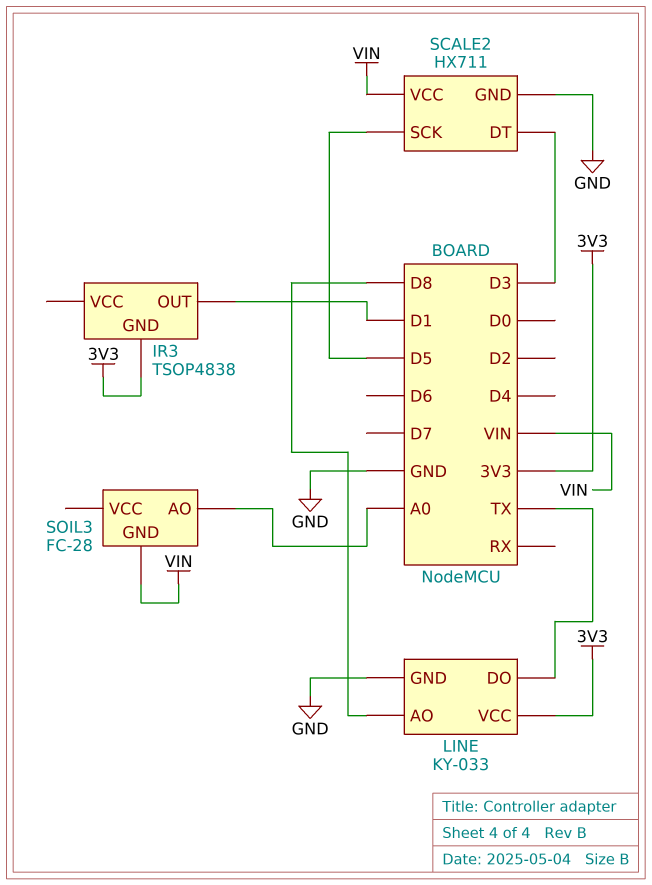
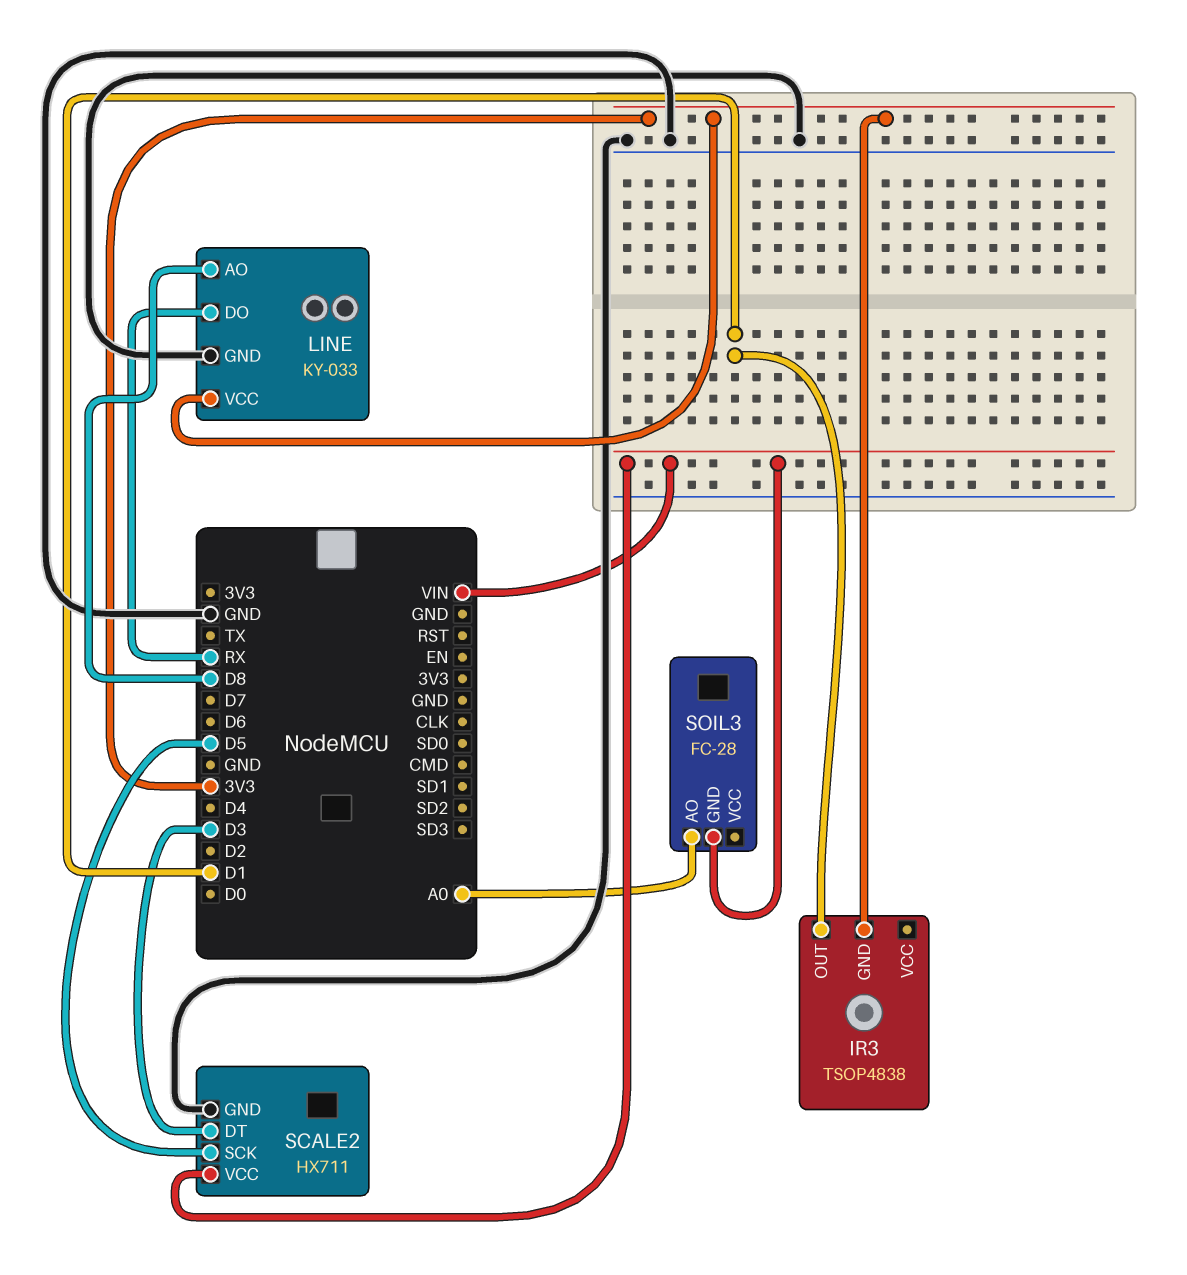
LINE pin DO: TX -> RX

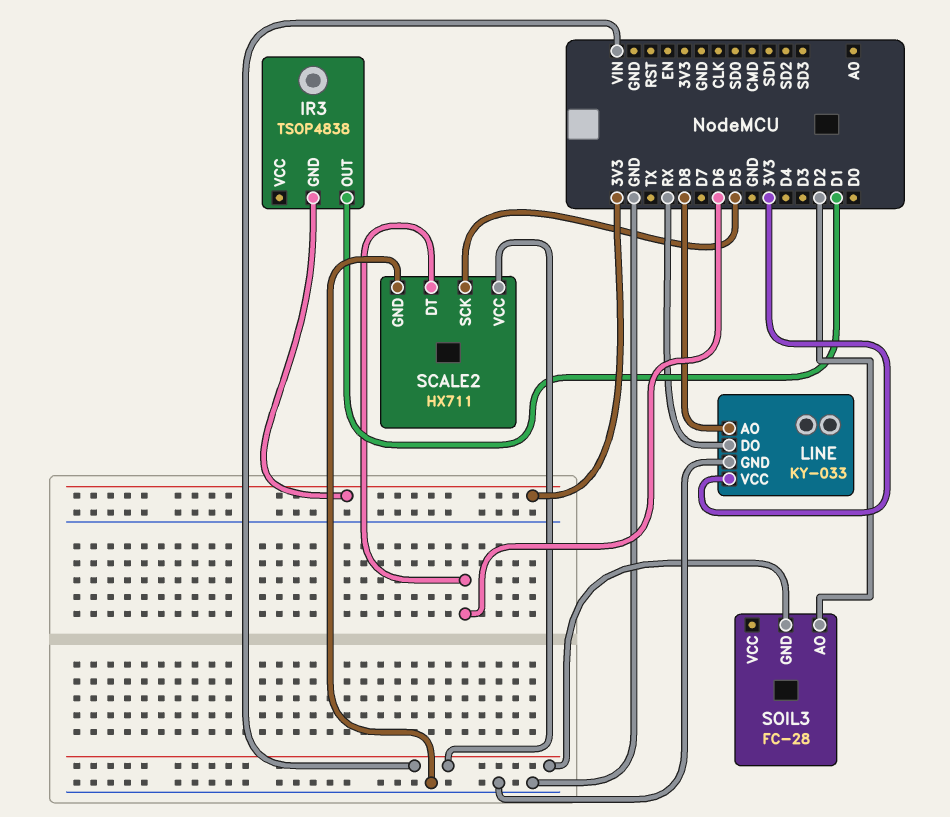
SCALE2 pin DT: D3 -> D6
SOIL3 pin AO: A0 -> D2

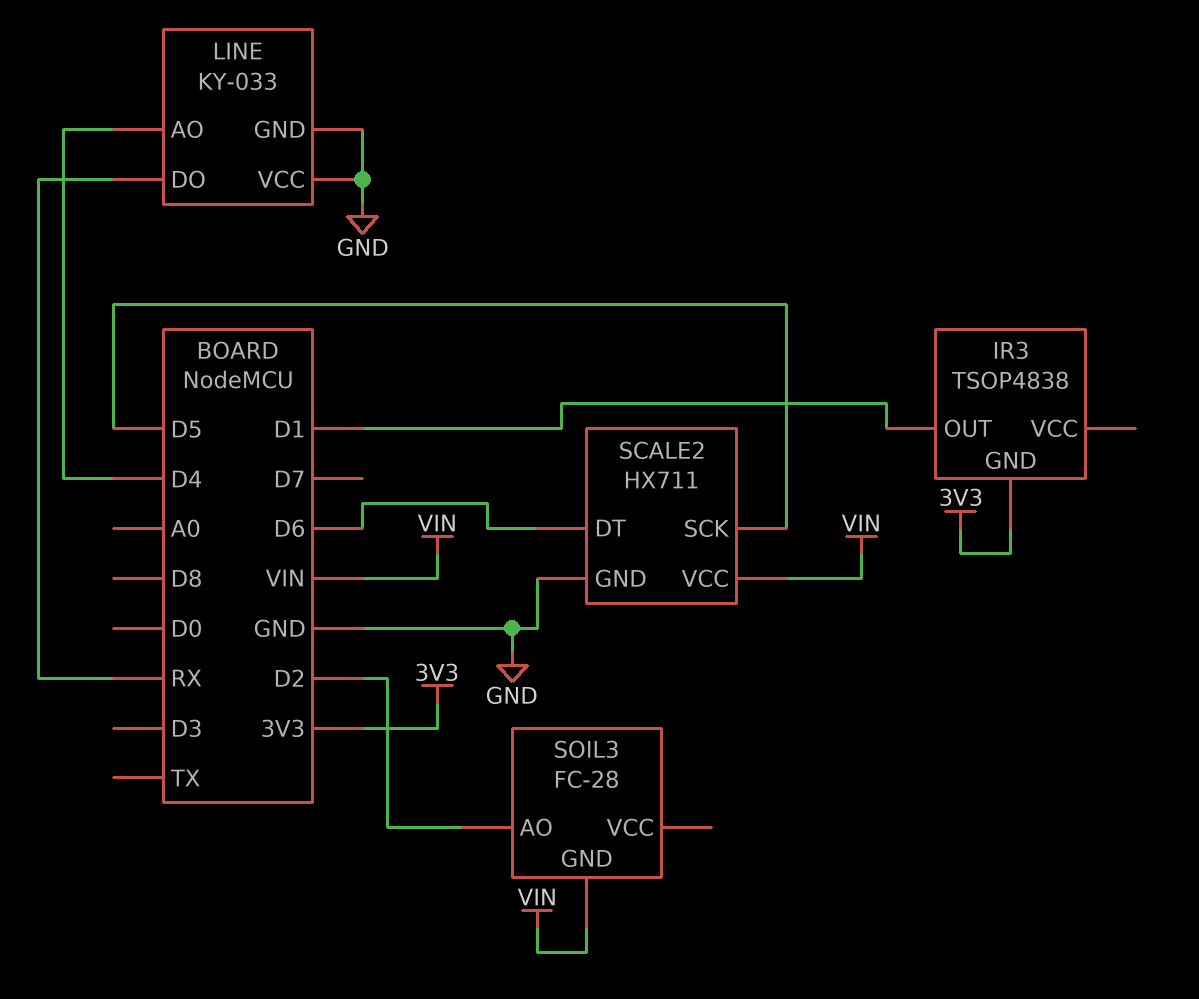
LINE pin AO: D8 -> D4
LINE pin VCC: 3V3 -> GND

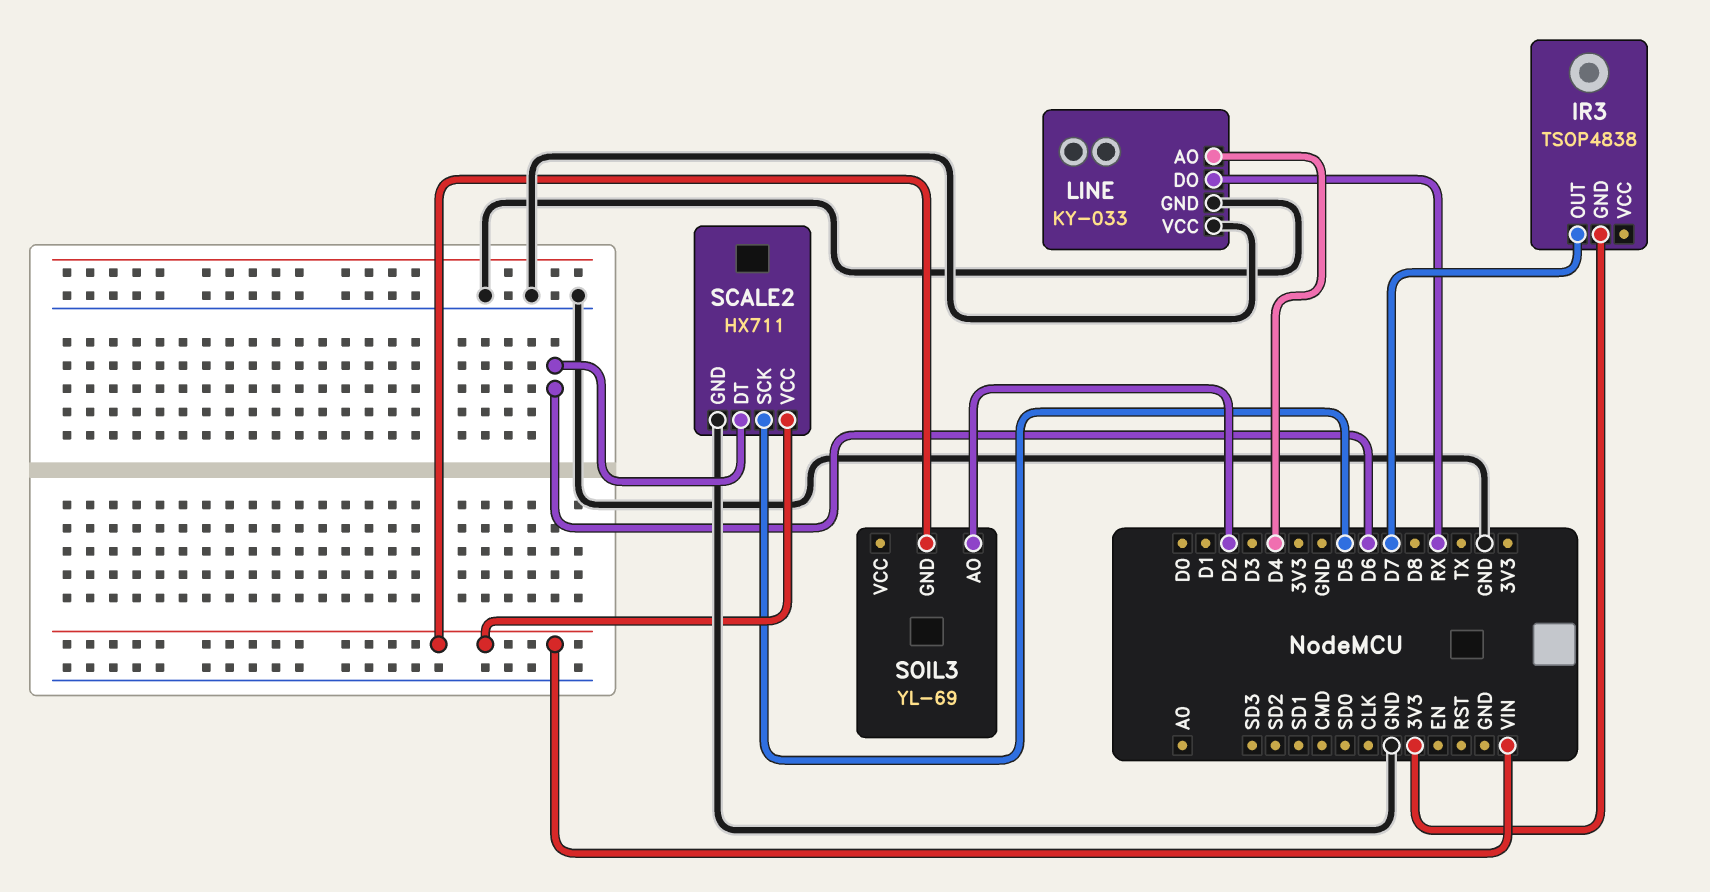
IR3 pin OUT: D1 -> D7
SOIL3: FC-28 -> YL-69

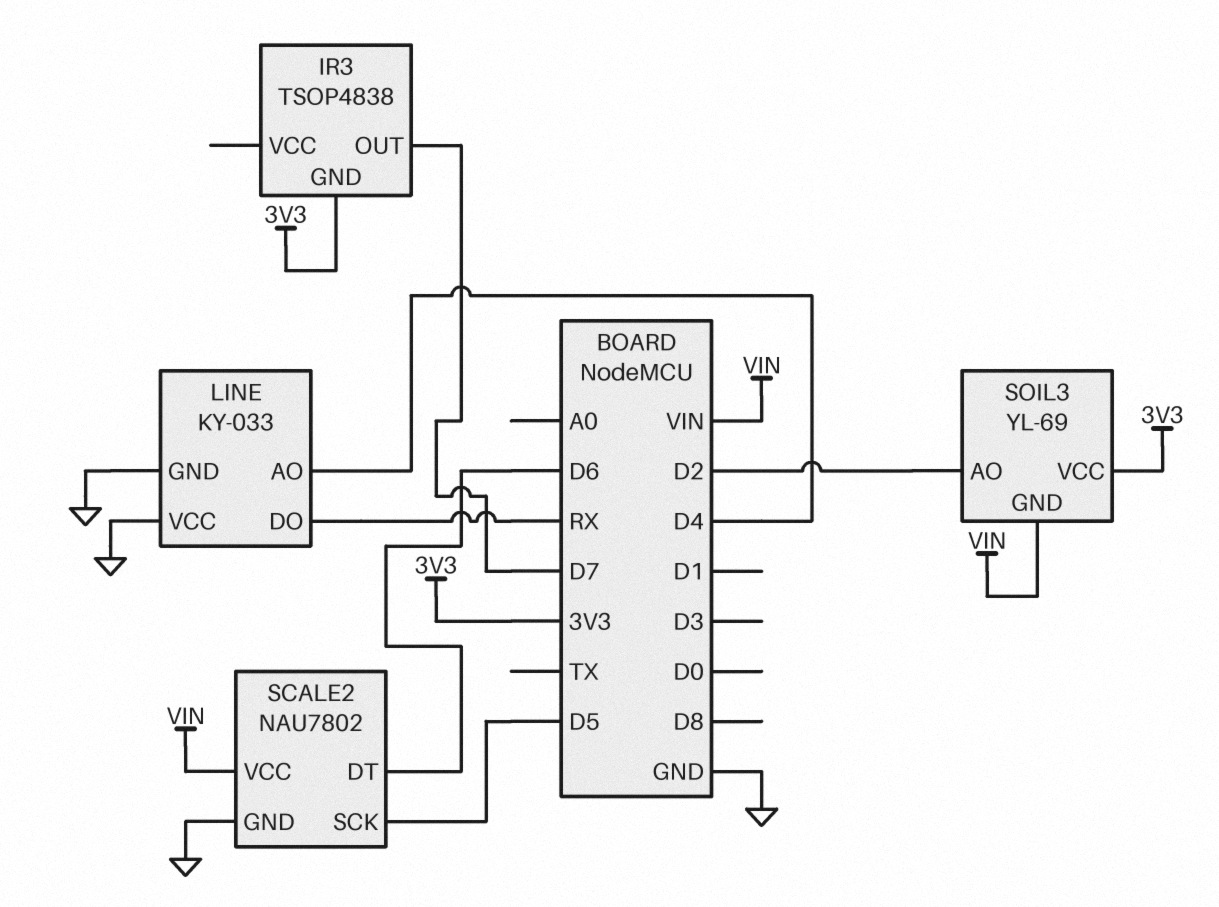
SCALE2: HX711 -> NAU7802
SOIL3 pin VCC: none -> 3V3

